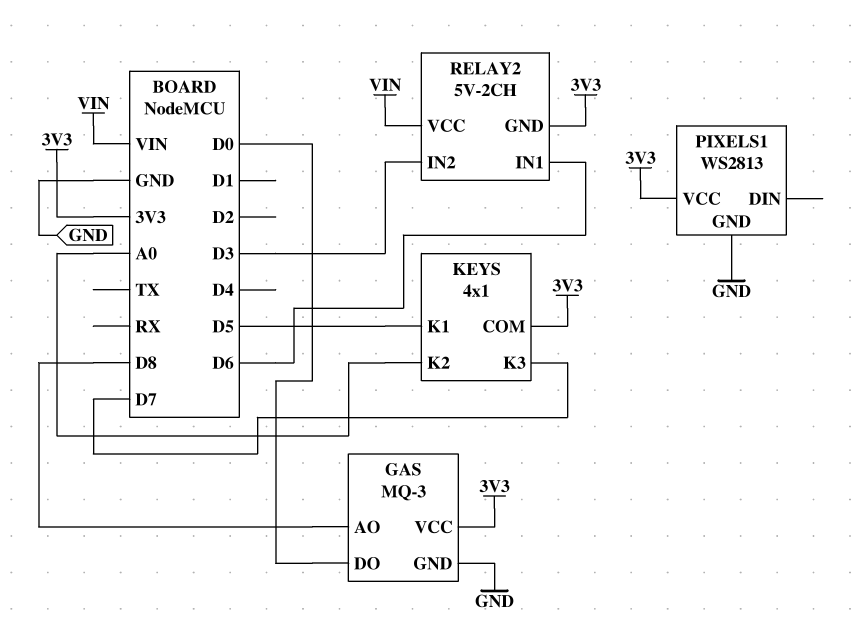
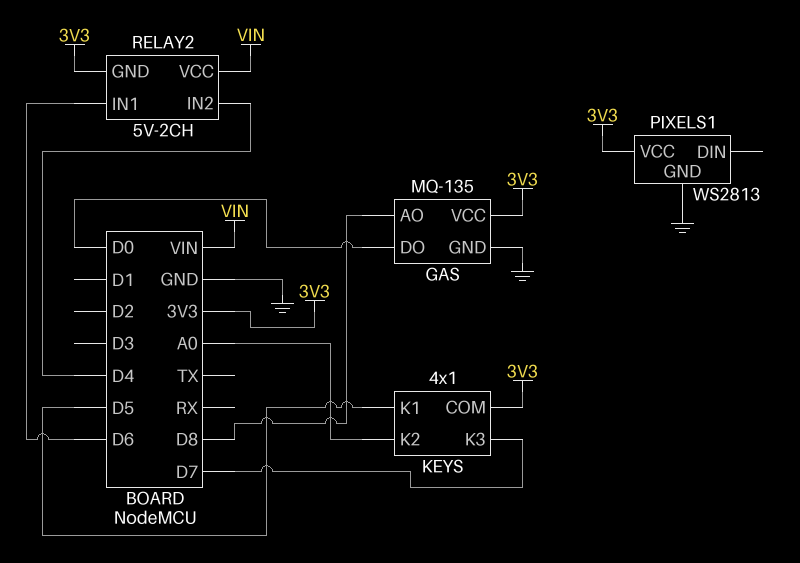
GAS: MQ-3 -> MQ-135
RELAY2 pin IN2: D3 -> D4

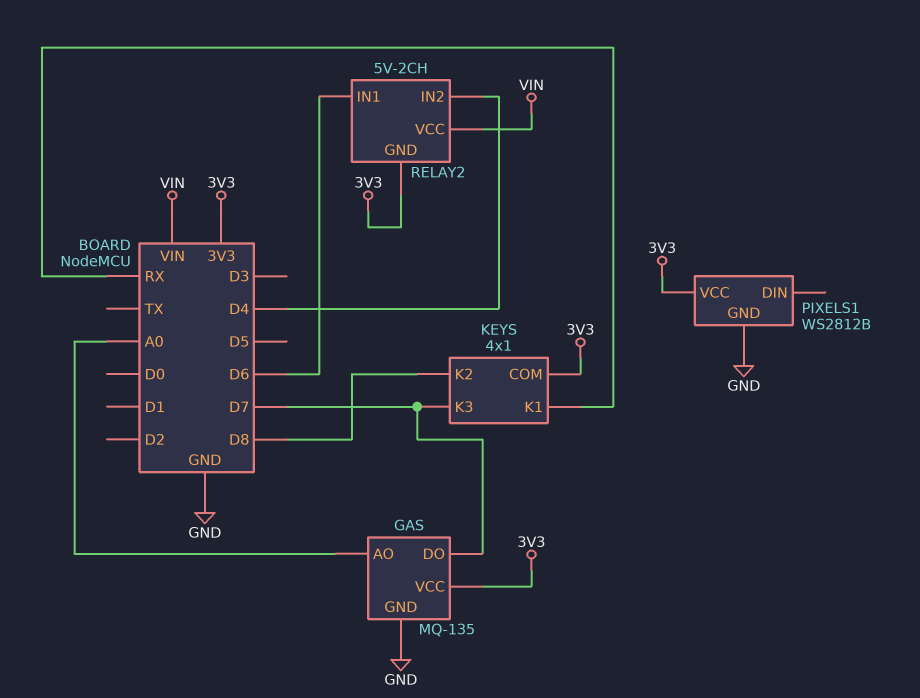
GAS pin AO: D8 -> A0
GAS pin DO: D0 -> D7
KEYS pin K1: D5 -> RX
KEYS pin K2: A0 -> D8
PIXELS1: WS2813 -> WS2812B

